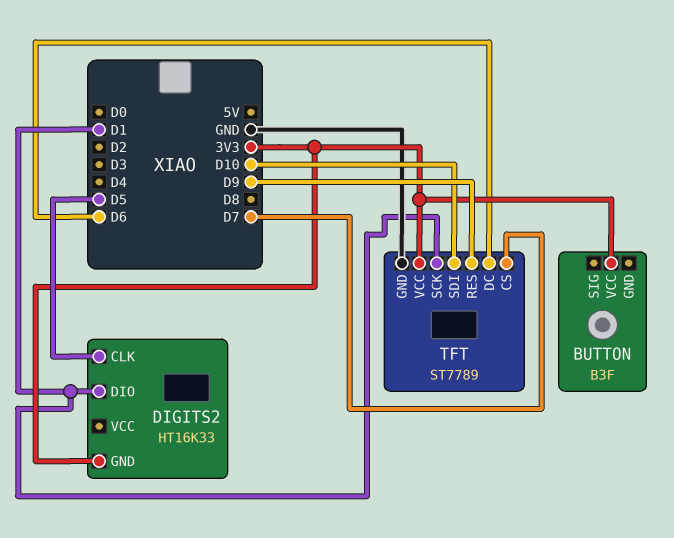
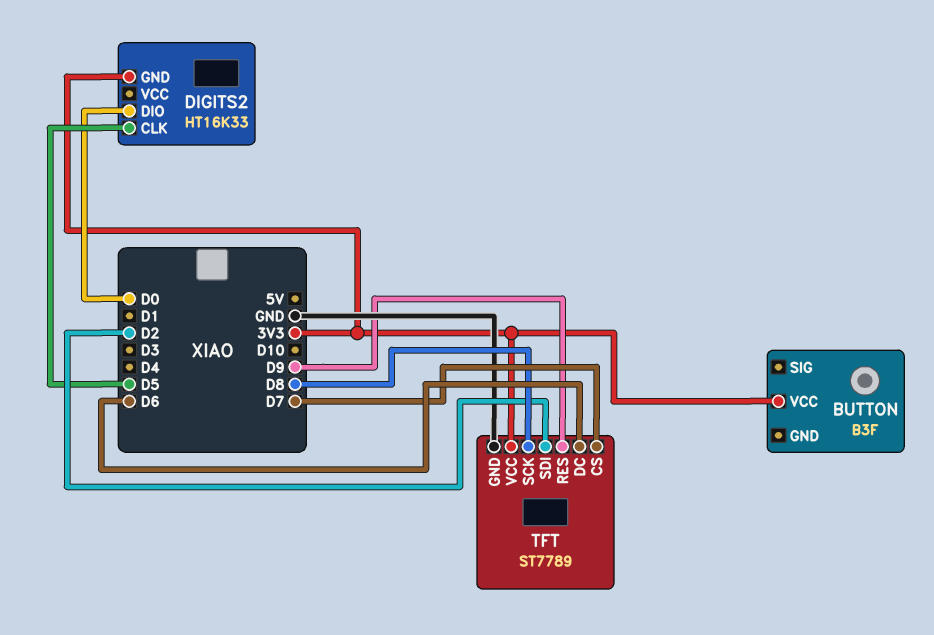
DIGITS2 pin DIO: D1 -> D0
TFT pin SCK: D1 -> D8
TFT pin SDI: D10 -> D2

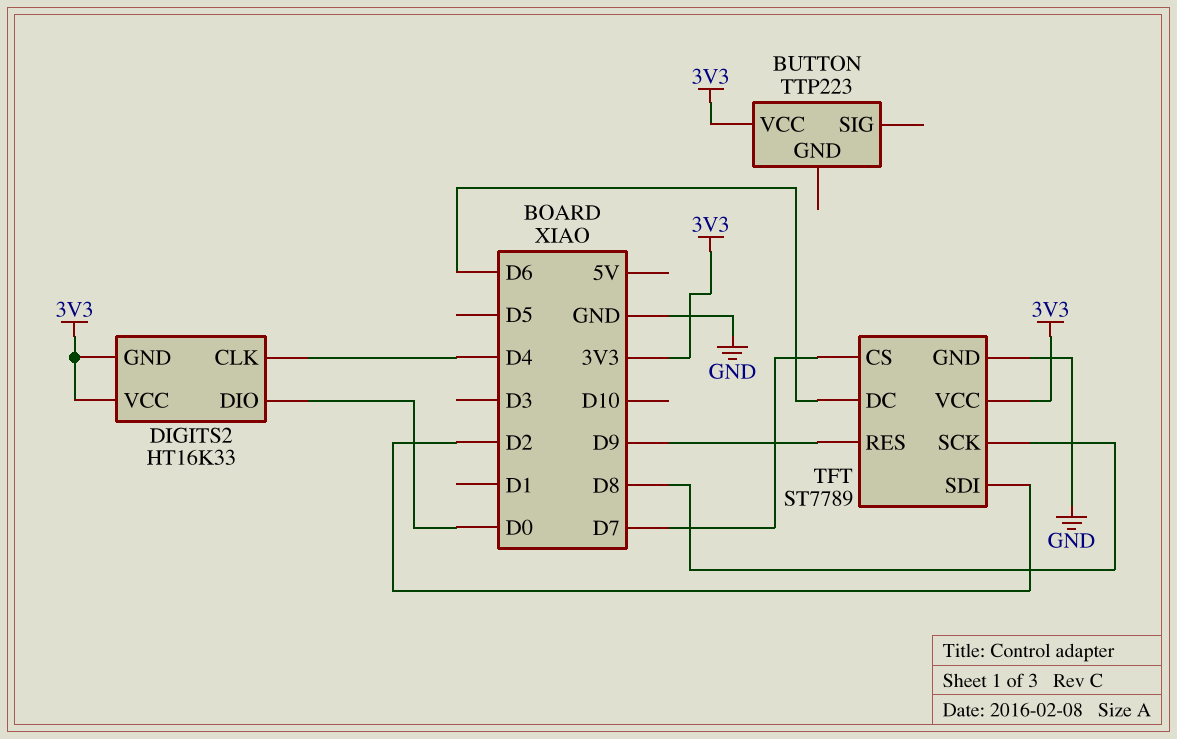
BUTTON: B3F -> TTP223
DIGITS2 pin CLK: D5 -> D4
DIGITS2 pin VCC: none -> 3V3

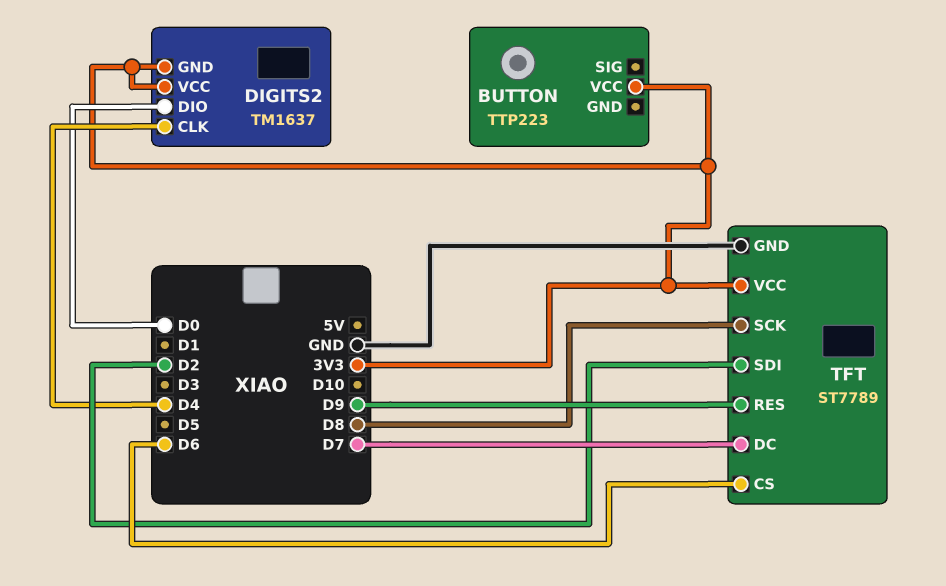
DIGITS2: HT16K33 -> TM1637
TFT pin CS: D7 -> D6
TFT pin DC: D6 -> D7

